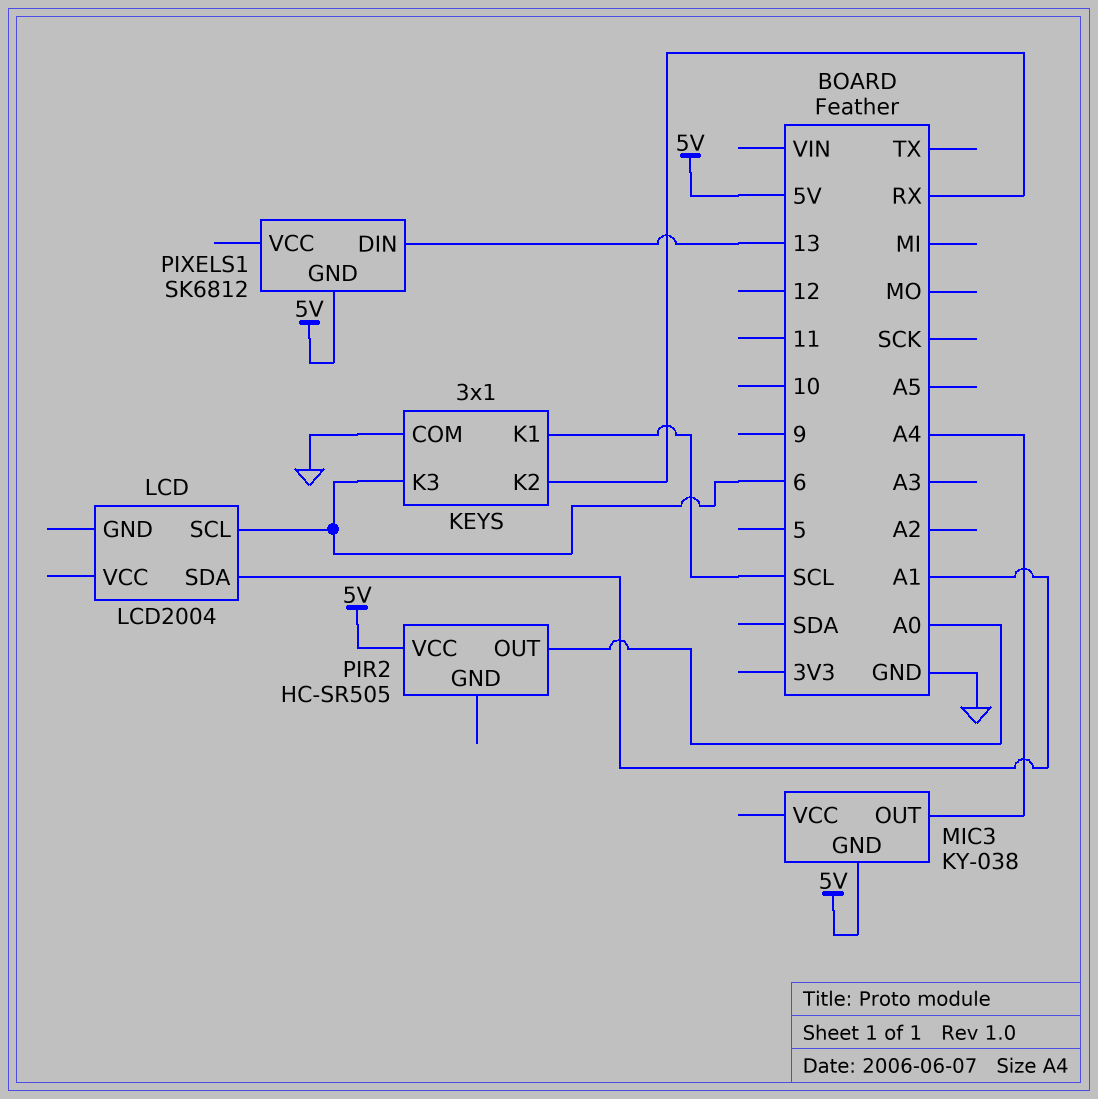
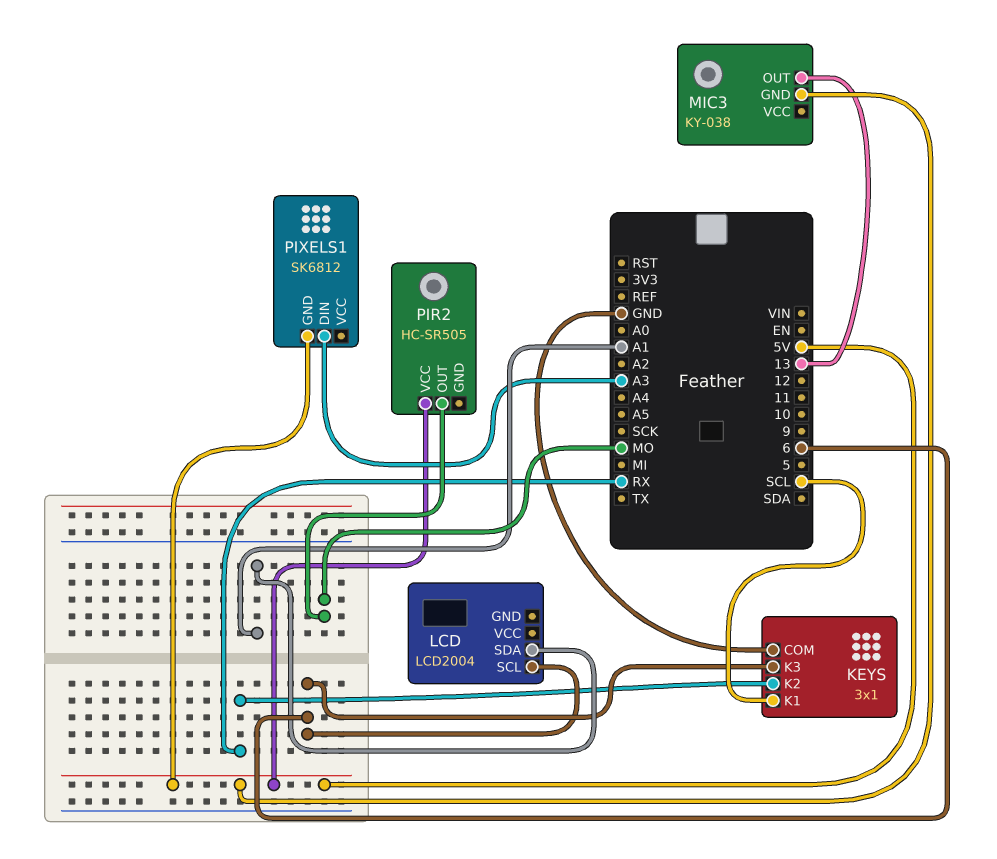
MIC3 pin OUT: A4 -> 13
PIR2 pin OUT: A0 -> MO
PIXELS1 pin DIN: 13 -> A3

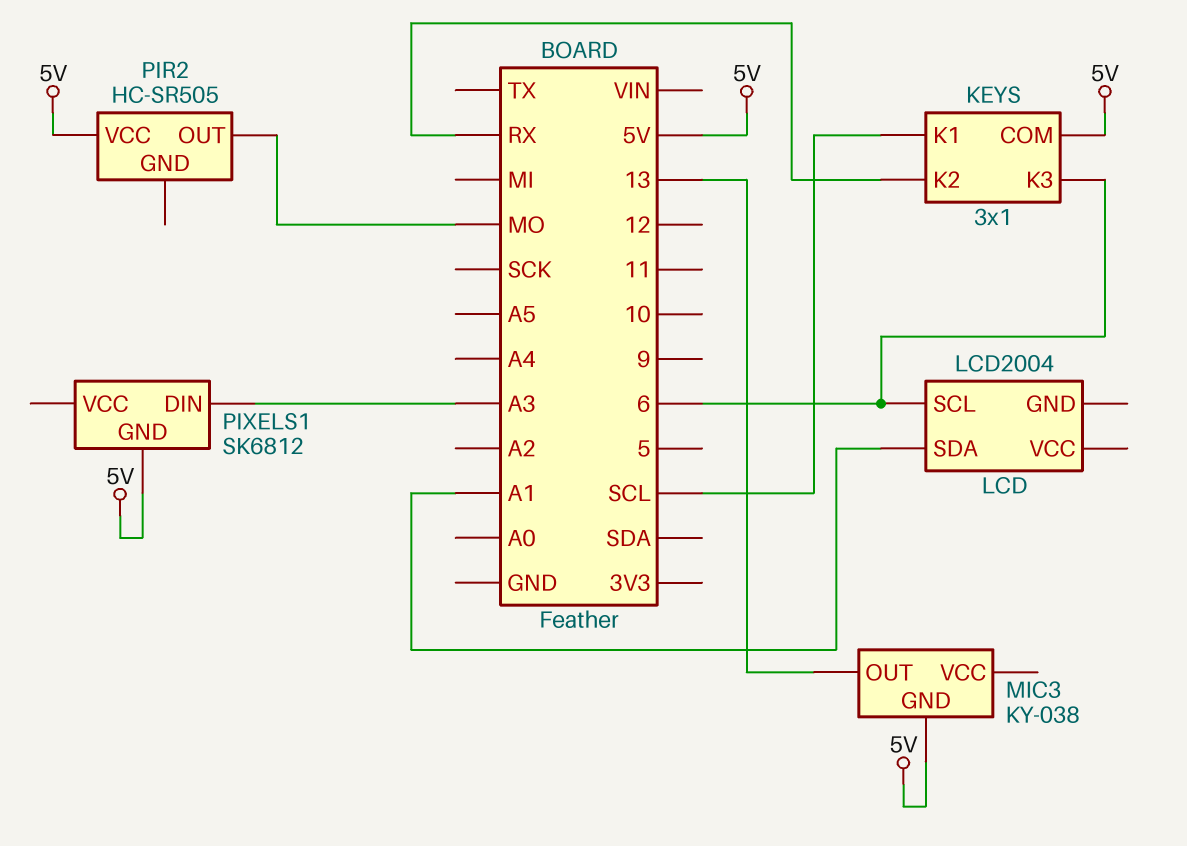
KEYS pin COM: GND -> 5V

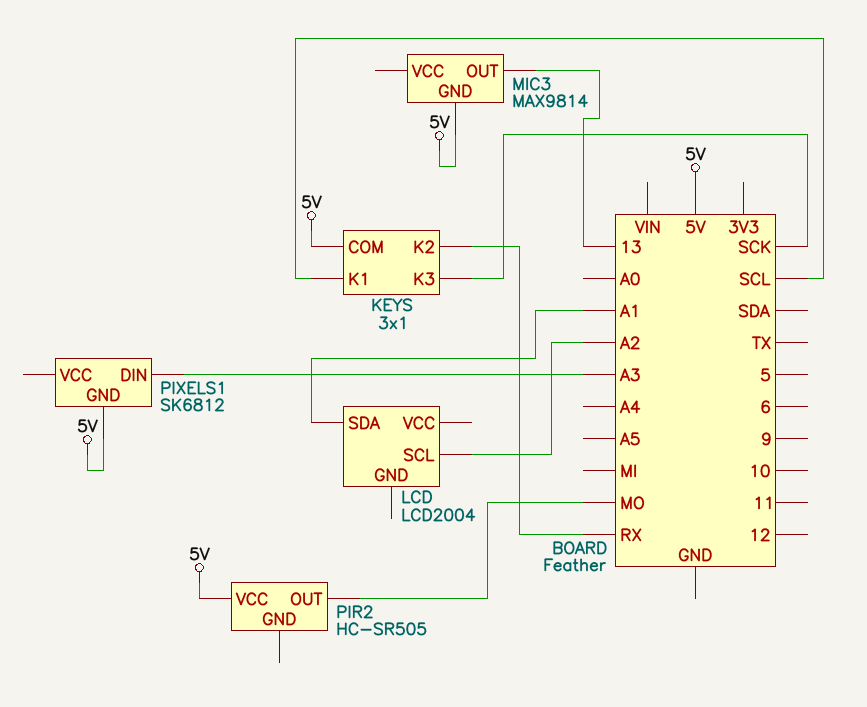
KEYS pin K3: 6 -> SCK
LCD pin SCL: 6 -> A2
MIC3: KY-038 -> MAX9814

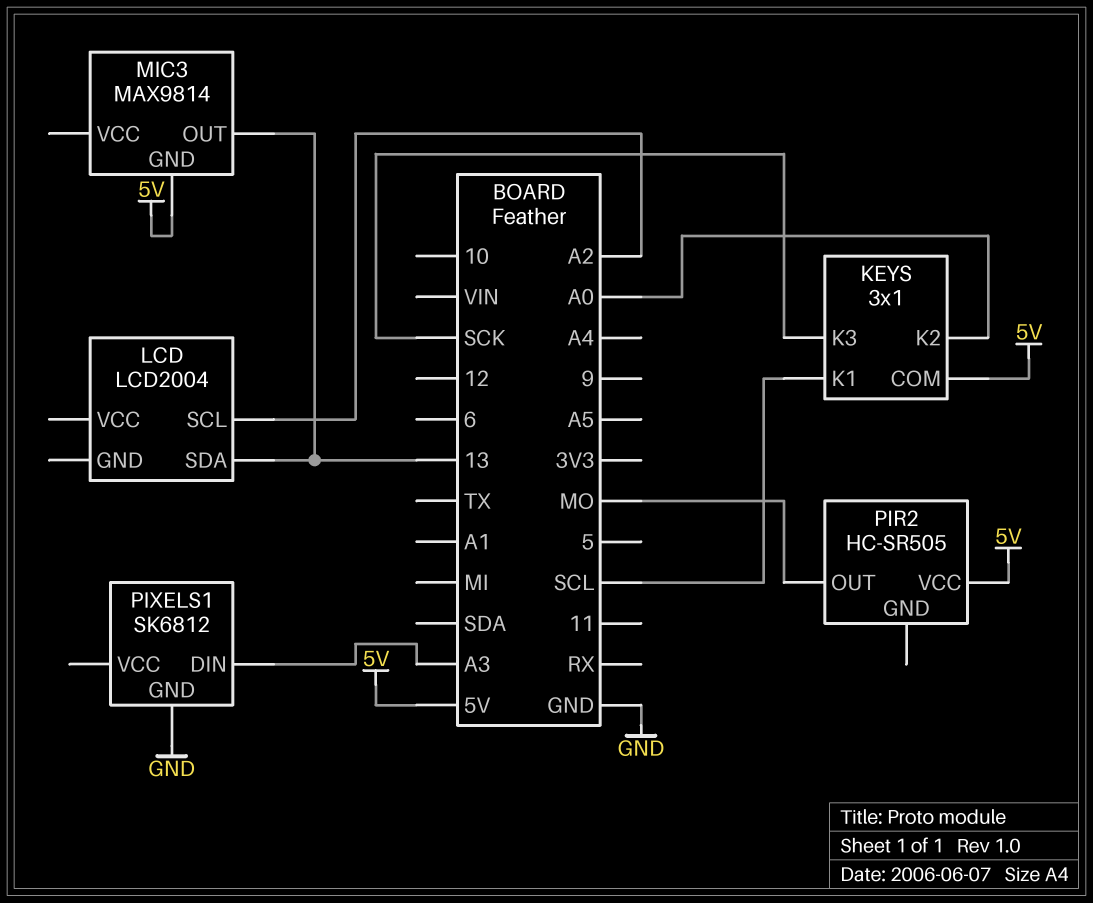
KEYS pin K2: RX -> A0
LCD pin SDA: A1 -> 13
PIXELS1 pin GND: 5V -> GND

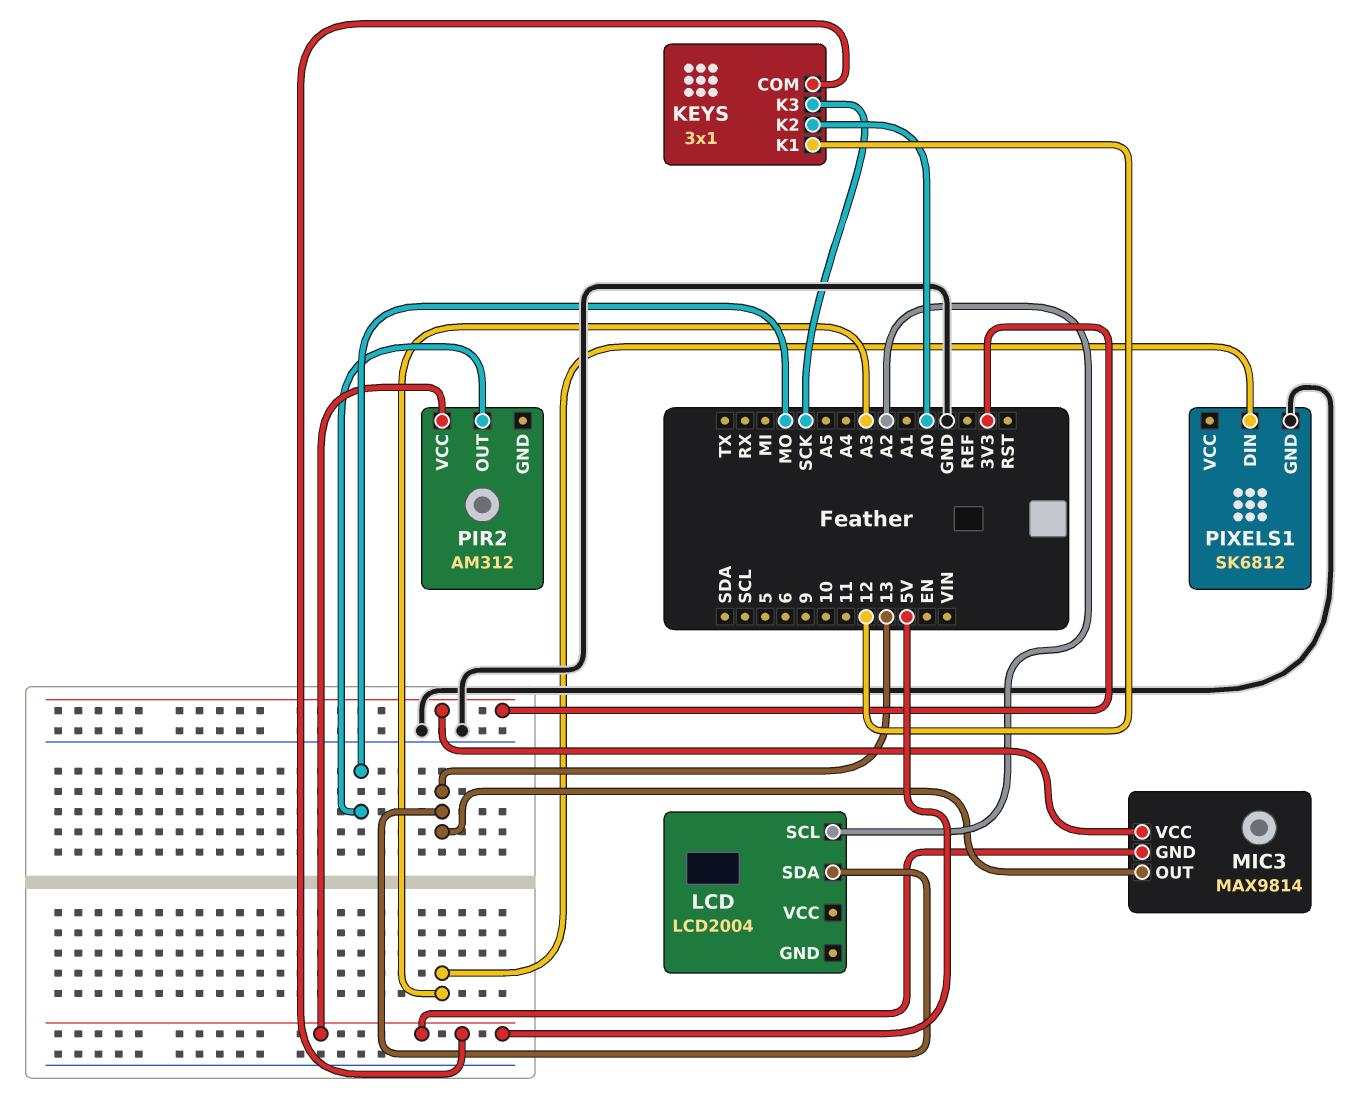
KEYS pin K1: SCL -> 12
MIC3 pin VCC: none -> 3V3
PIR2: HC-SR505 -> AM312

